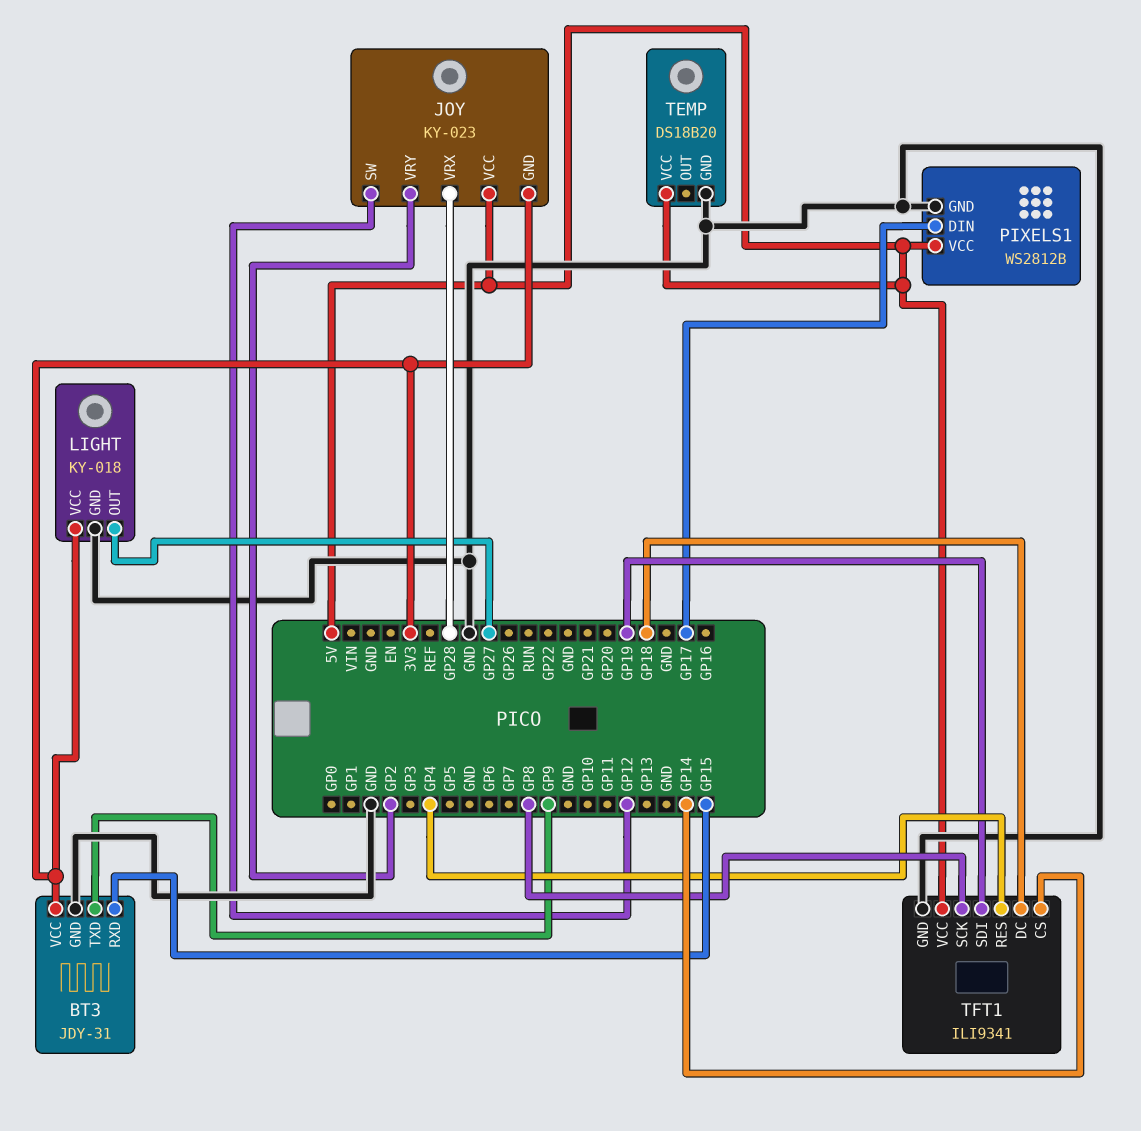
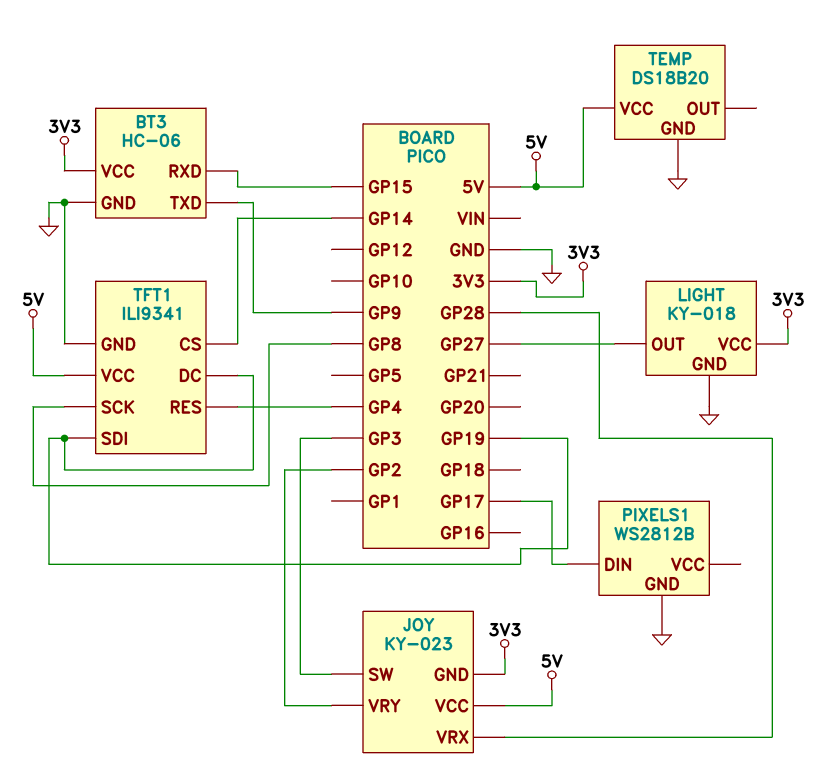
BT3: JDY-31 -> HC-06
JOY pin SW: GP12 -> GP3
PIXELS1 pin VCC: 5V -> none
TFT1 pin DC: GP18 -> GP19

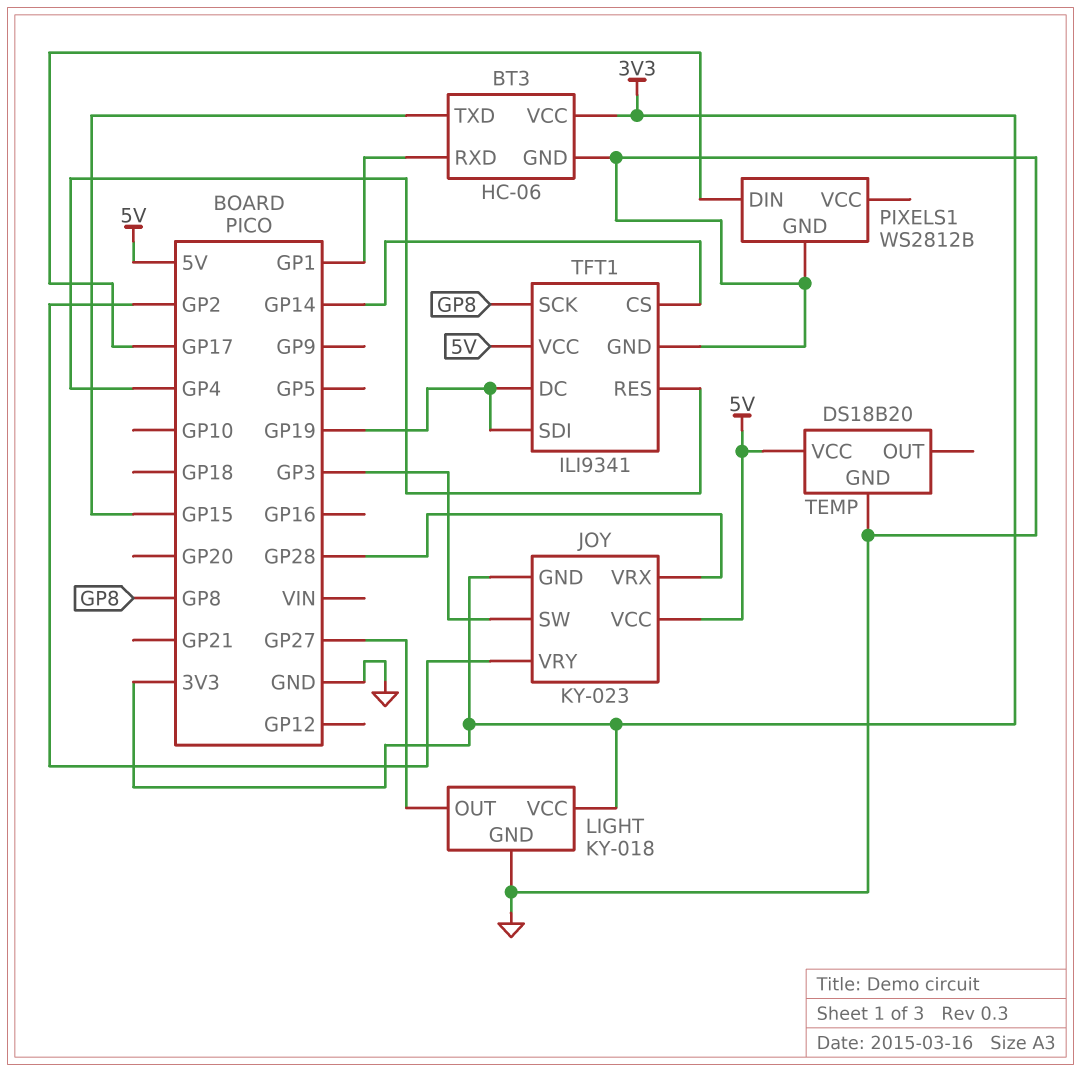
BT3 pin RXD: GP15 -> GP1
BT3 pin TXD: GP9 -> GP15

